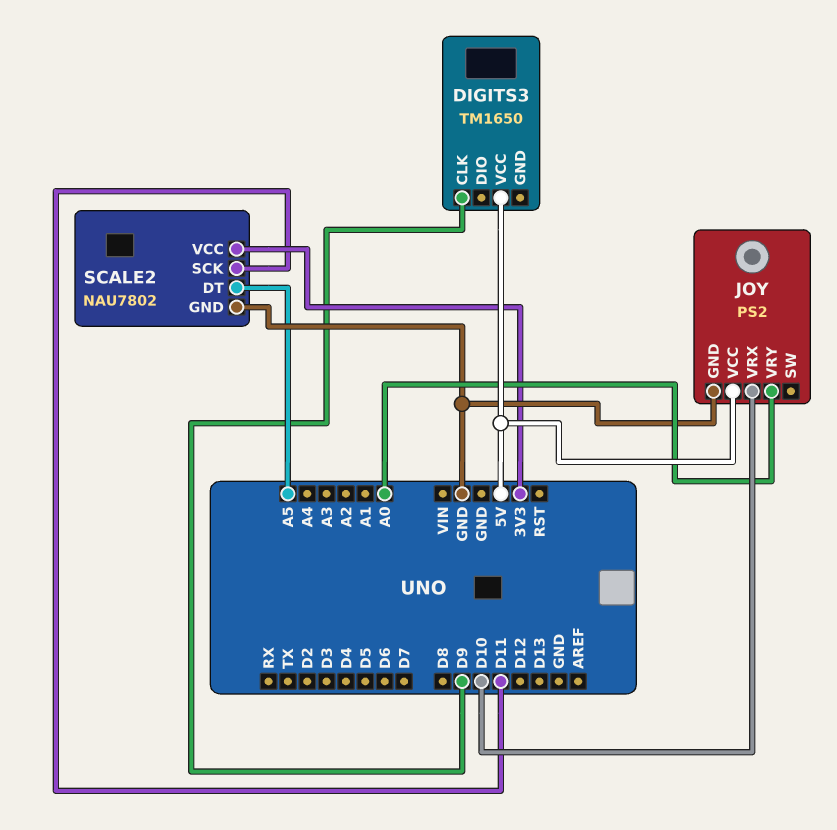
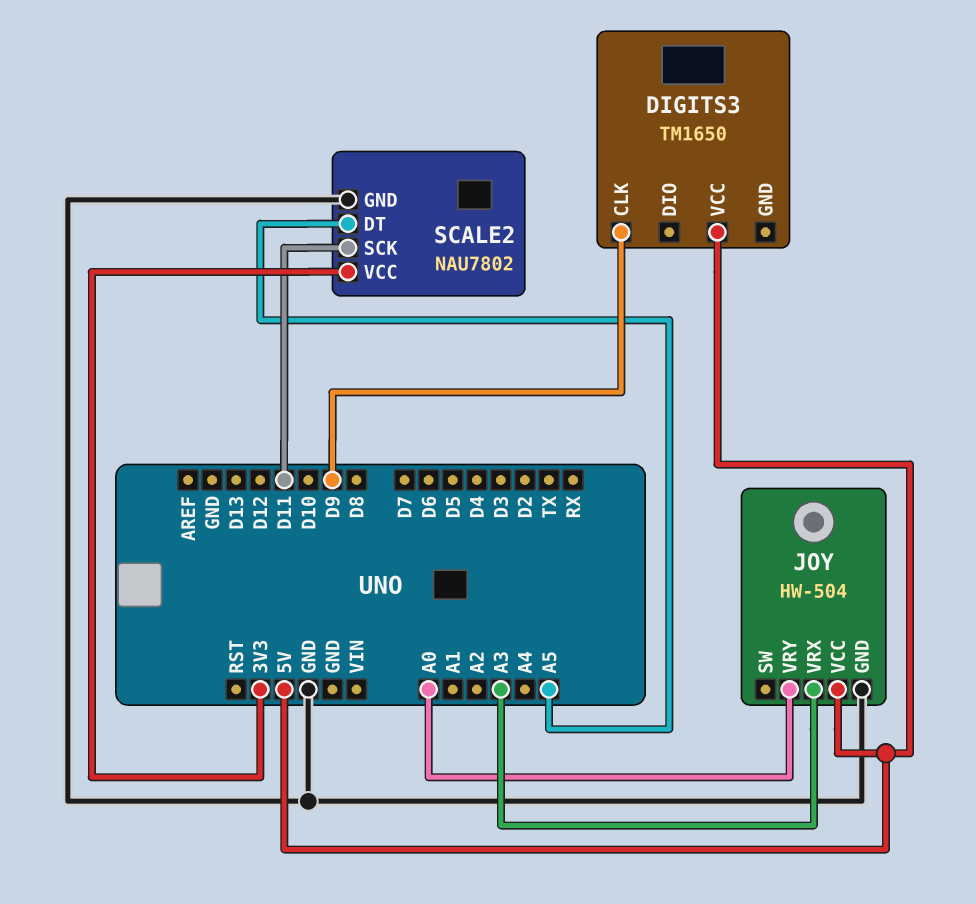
JOY: PS2 -> HW-504
JOY pin VRX: D10 -> A3

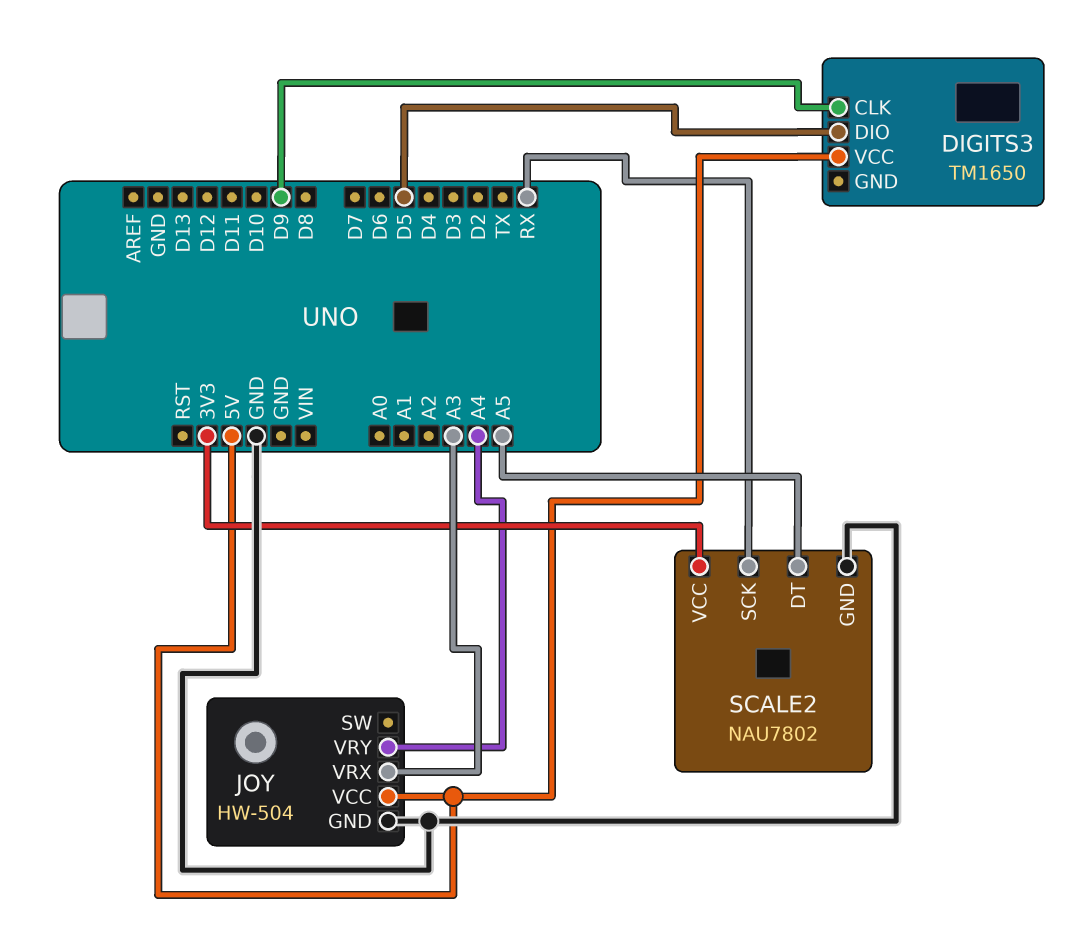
DIGITS3 pin DIO: none -> D5
JOY pin VRY: A0 -> A4
SCALE2 pin SCK: D11 -> RX

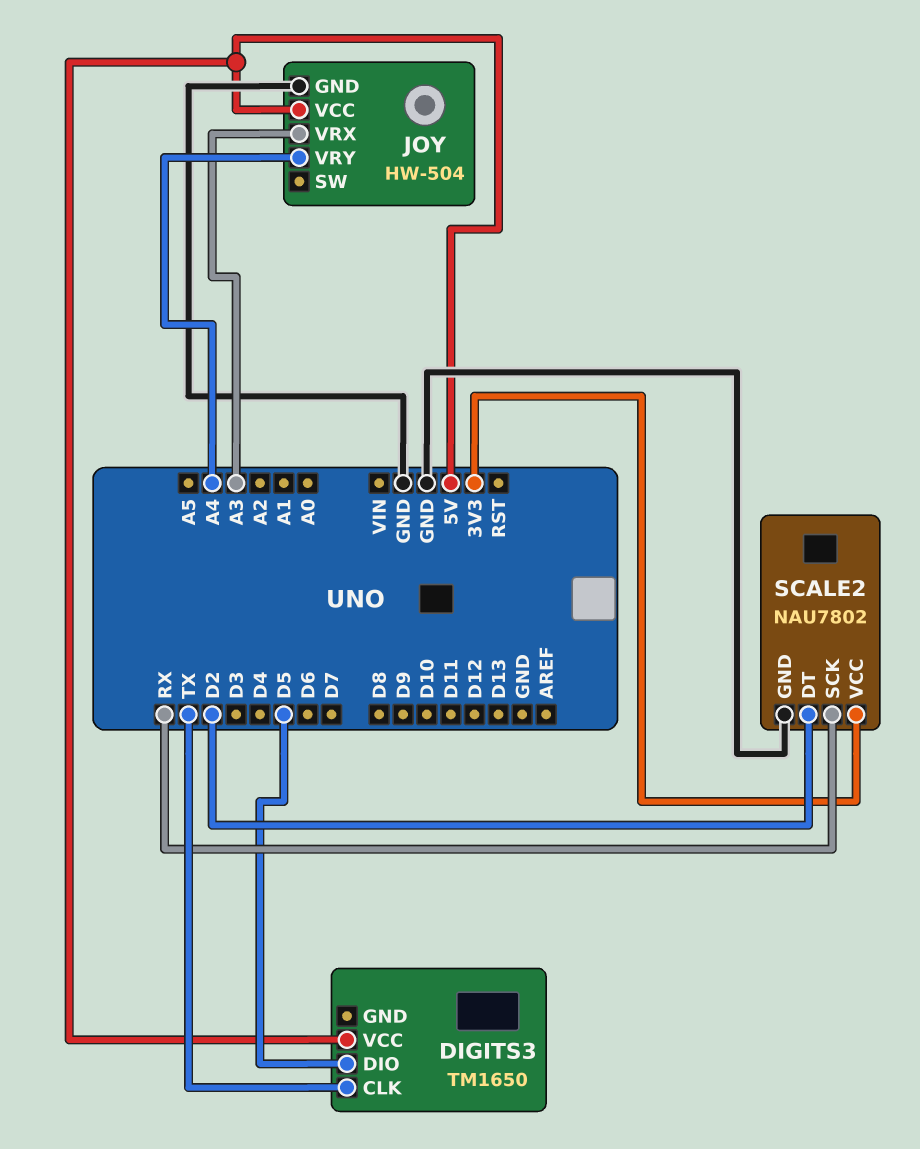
DIGITS3 pin CLK: D9 -> TX
SCALE2 pin DT: A5 -> D2

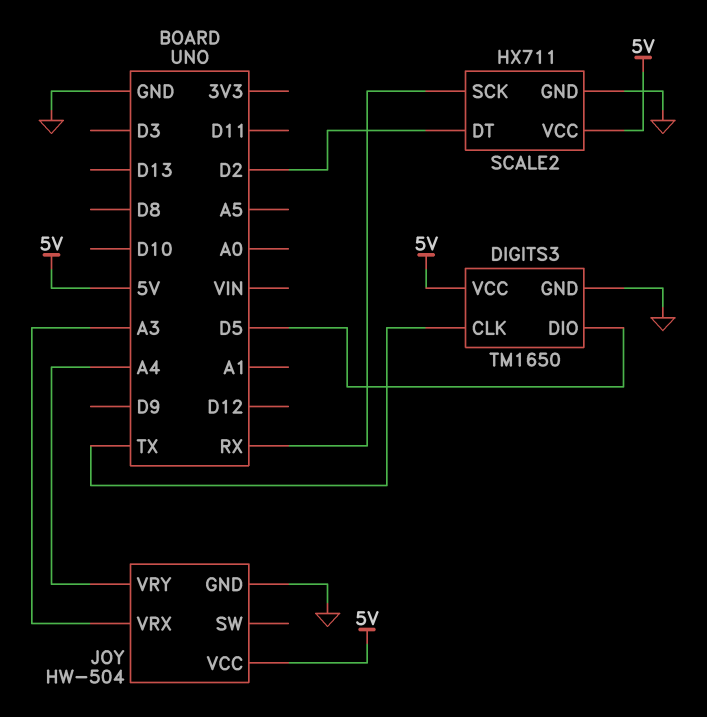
DIGITS3 pin GND: none -> GND
SCALE2: NAU7802 -> HX711
SCALE2 pin VCC: 3V3 -> 5V

